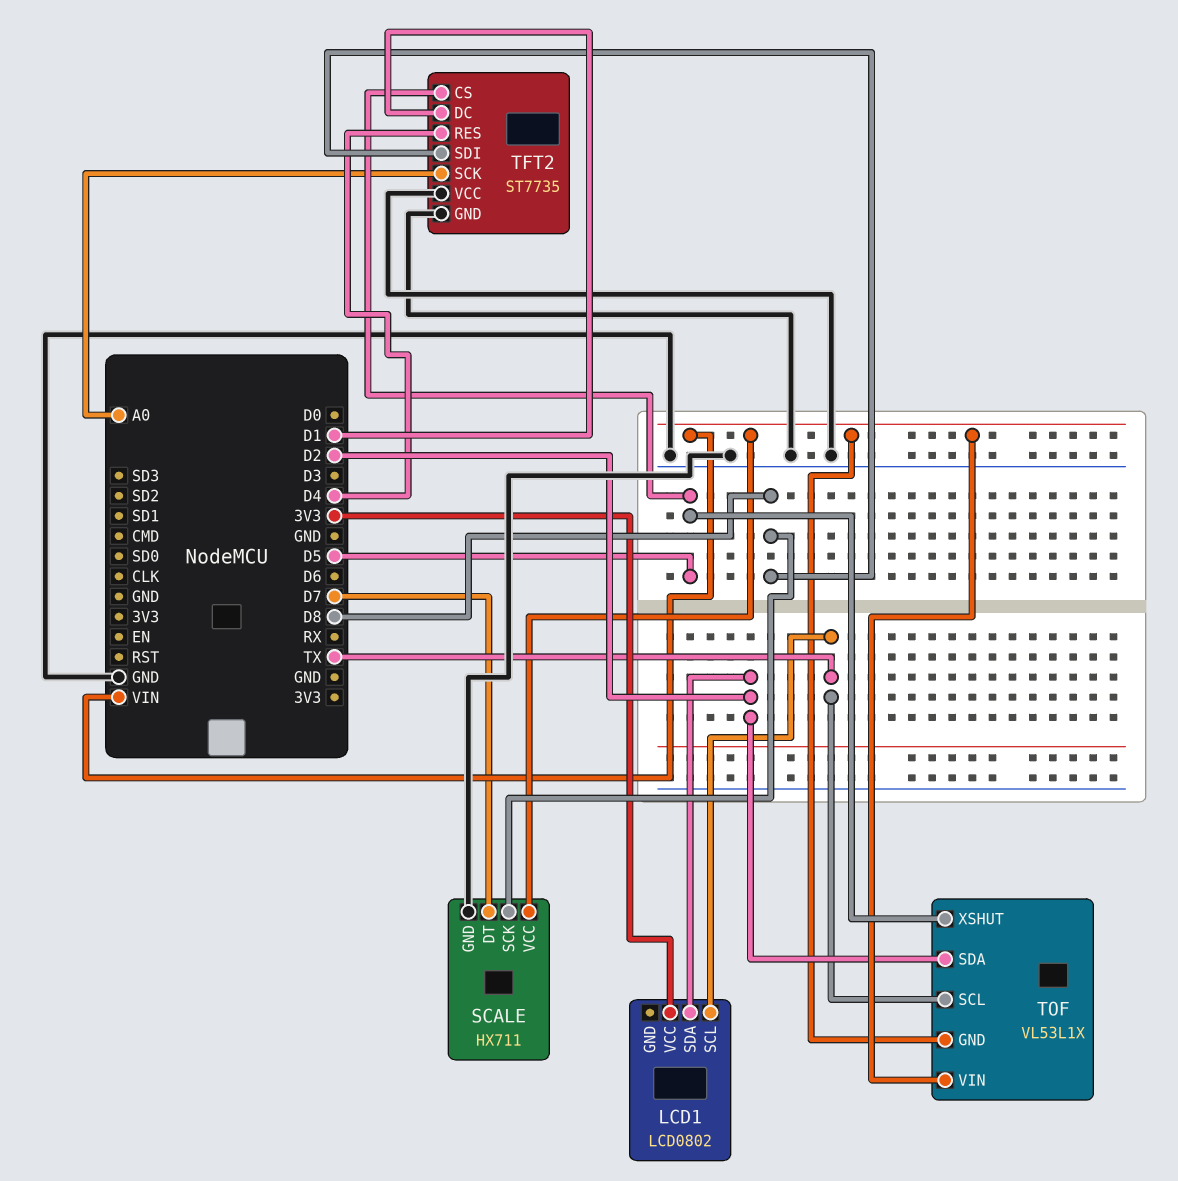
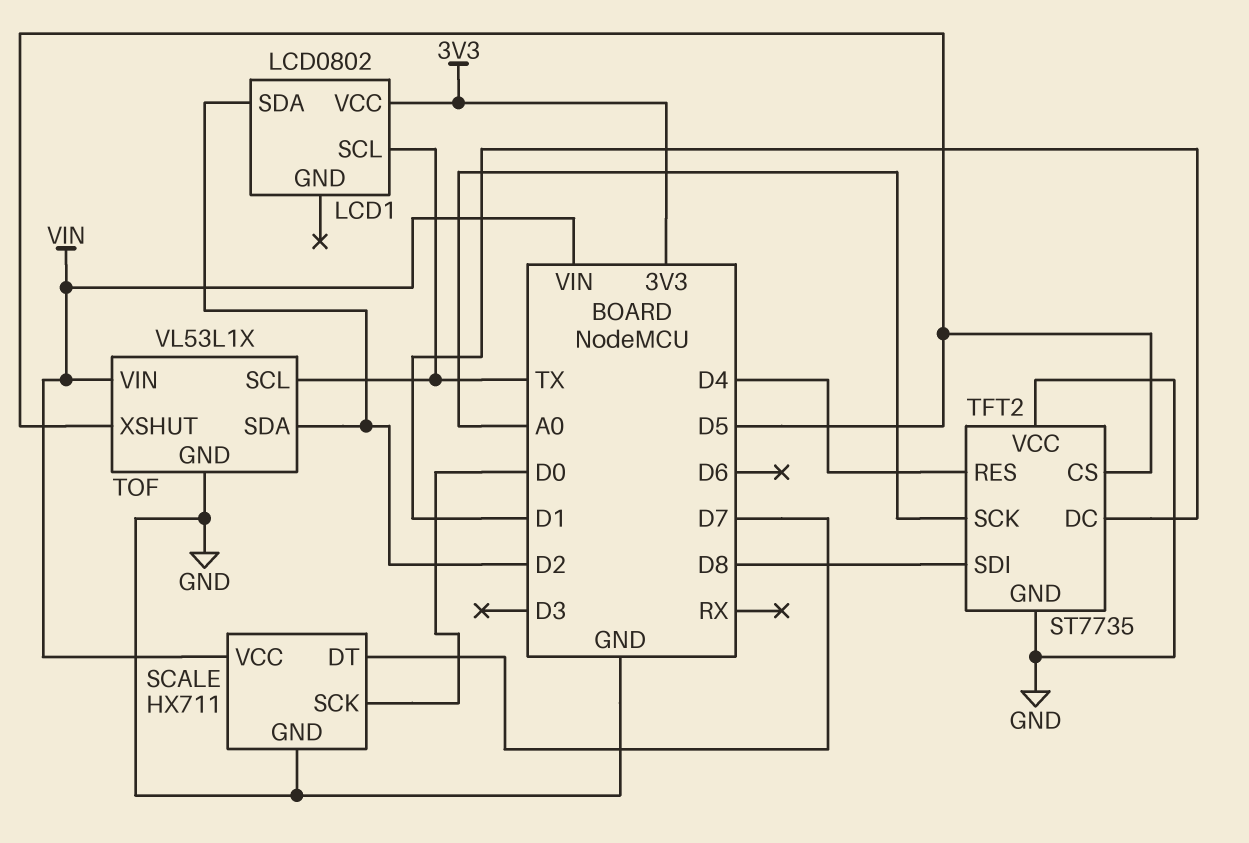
SCALE pin SCK: D8 -> D0
TOF pin GND: VIN -> GND

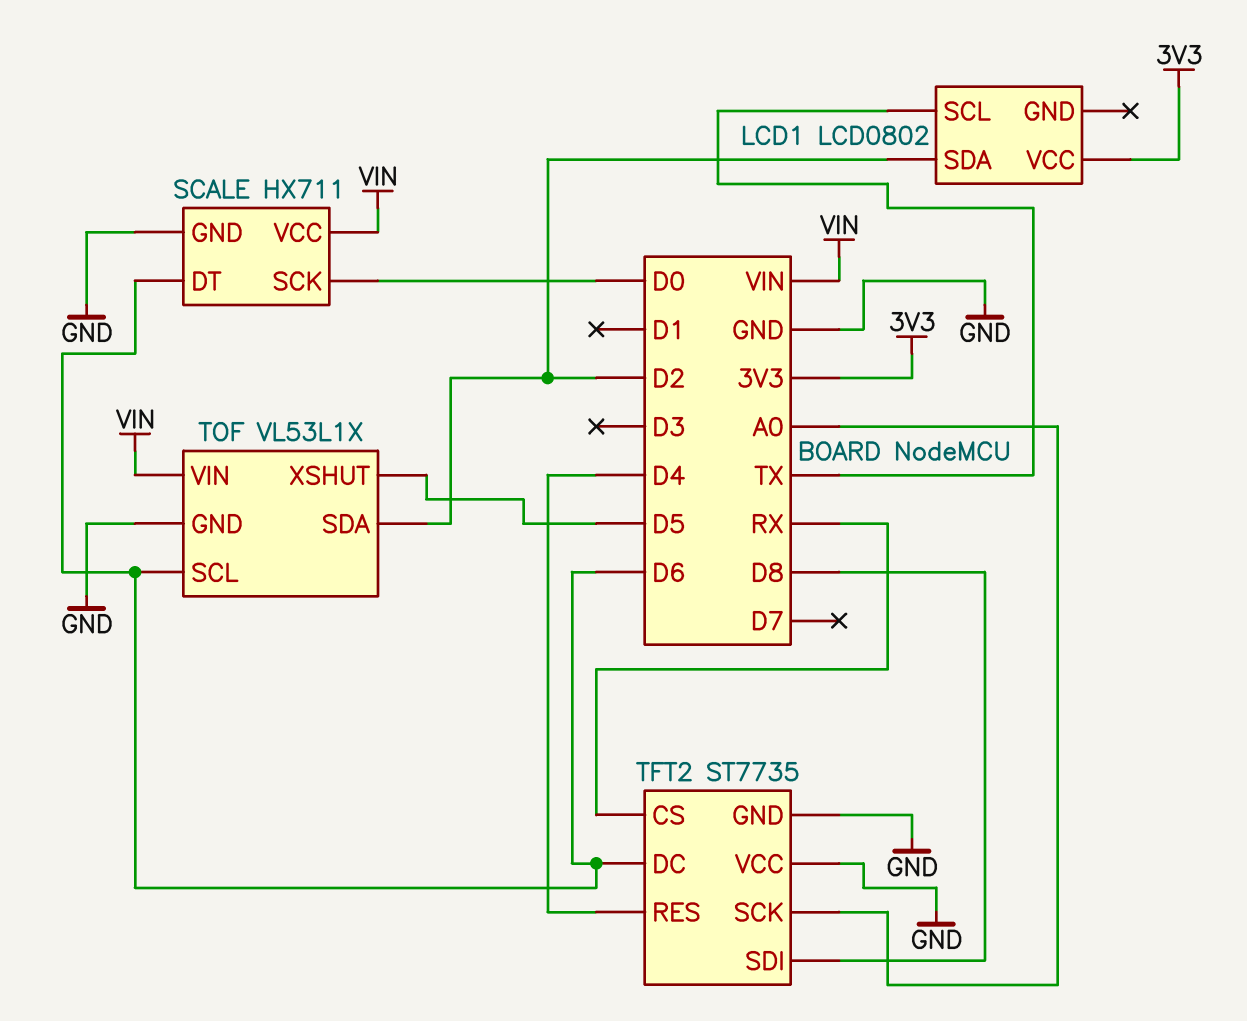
SCALE pin DT: D7 -> D6
TFT2 pin CS: D5 -> RX
TFT2 pin DC: D1 -> D6
TOF pin SCL: TX -> D6

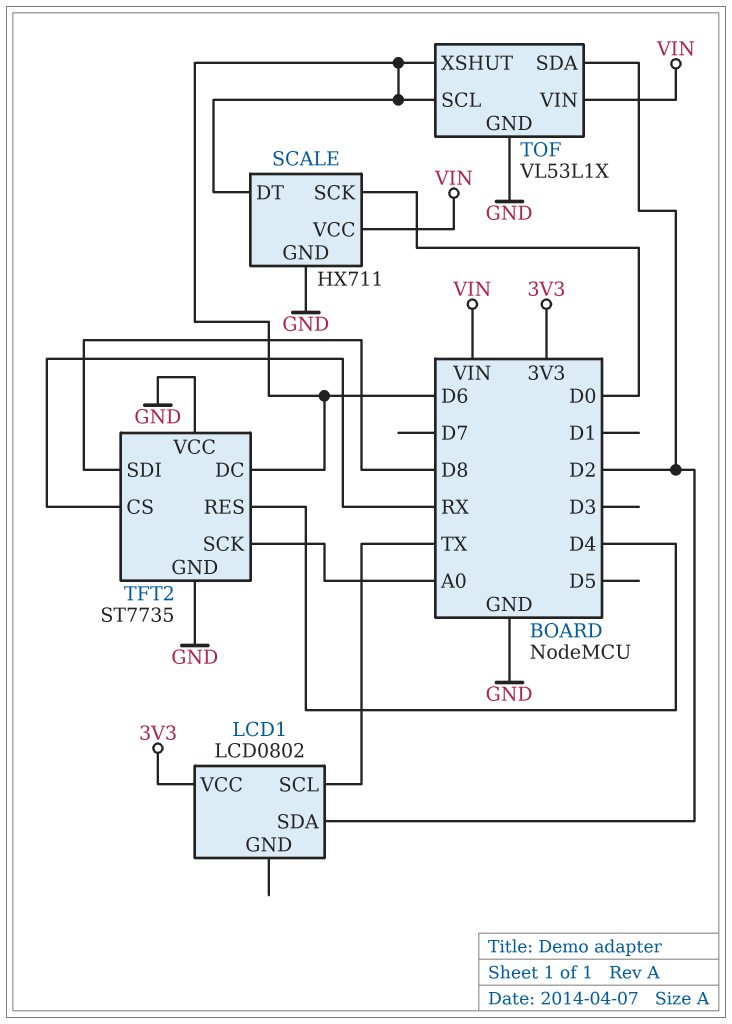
TOF pin XSHUT: D5 -> D6

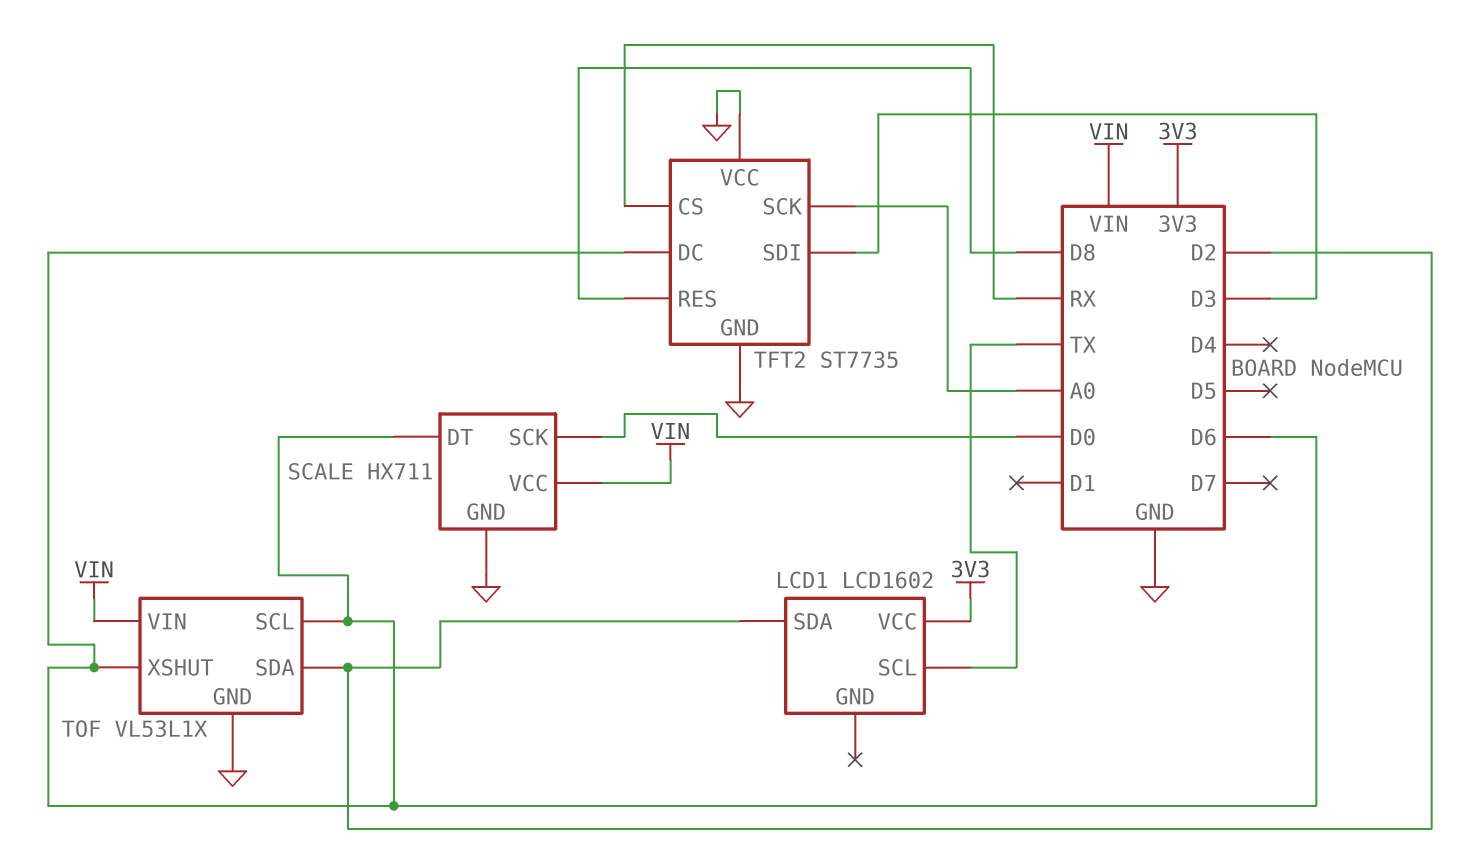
LCD1: LCD0802 -> LCD1602
TFT2 pin RES: D4 -> D8
TFT2 pin SDI: D8 -> D3

